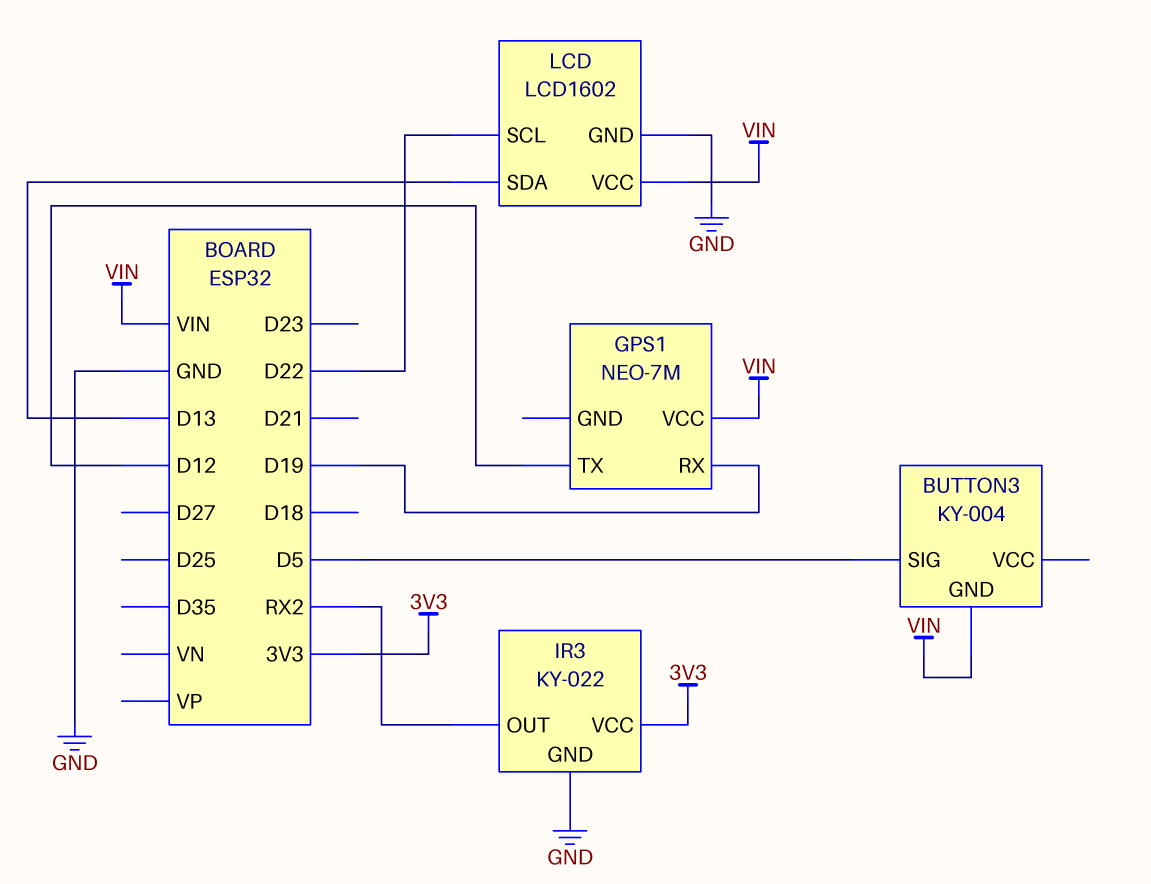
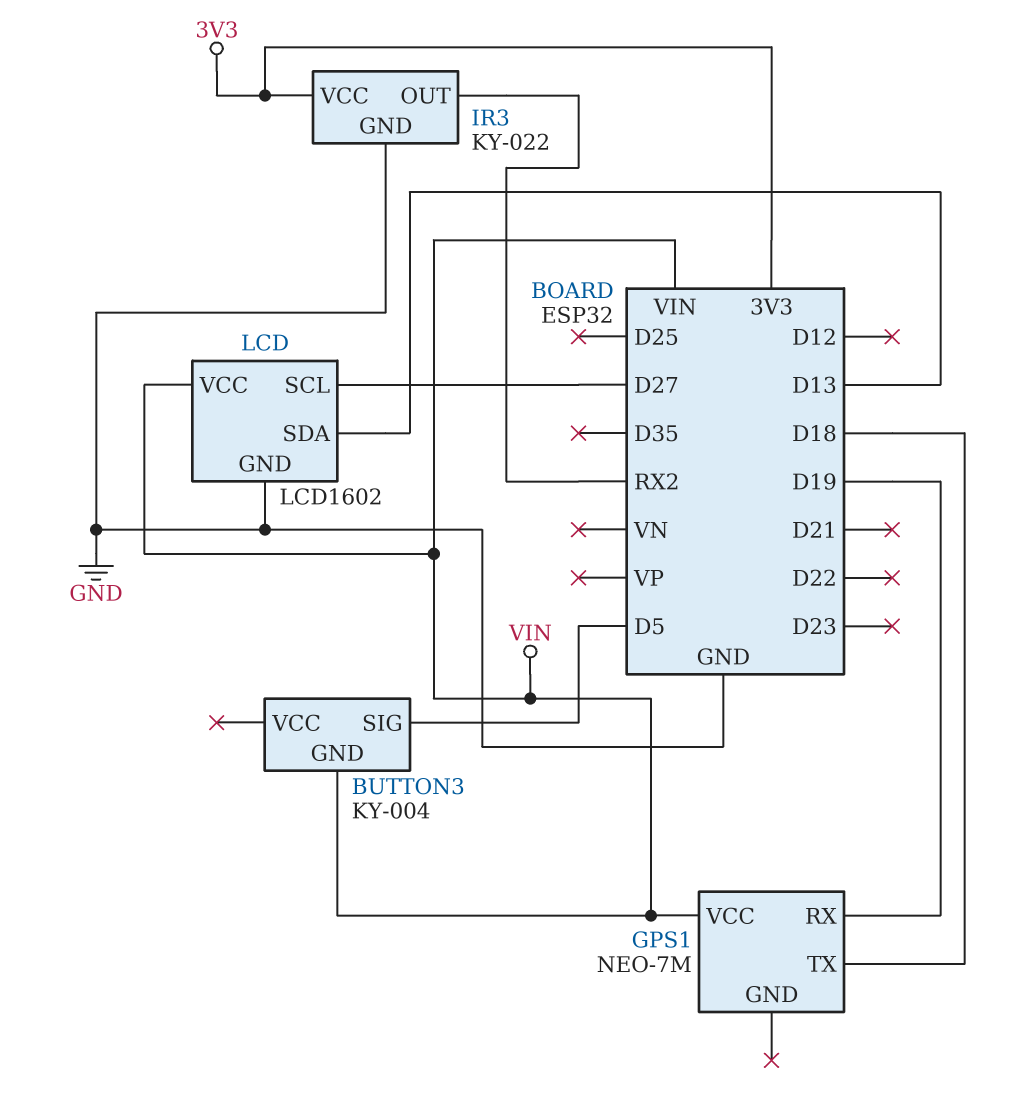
GPS1 pin TX: D12 -> D18
LCD pin SCL: D22 -> D27

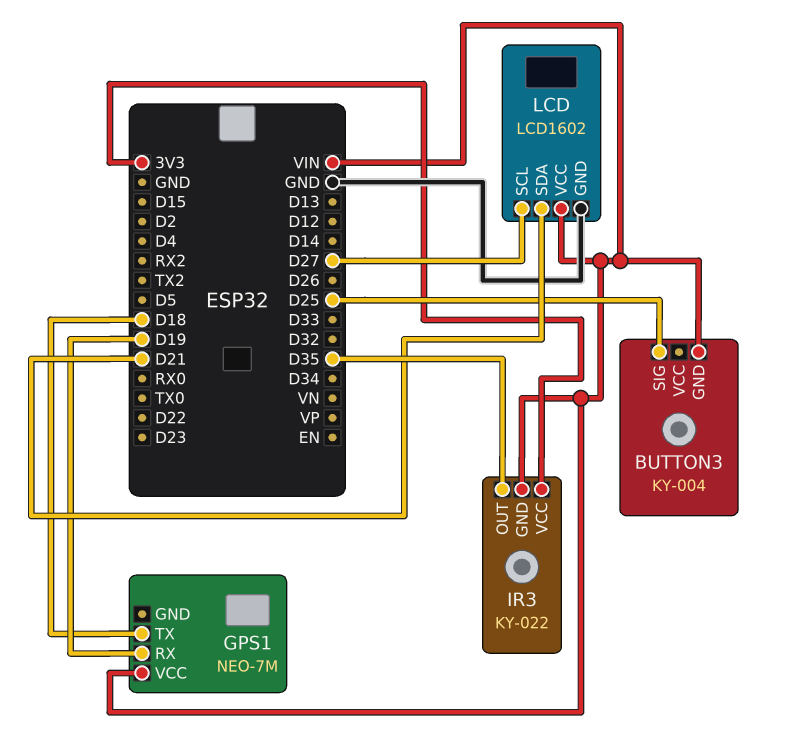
BUTTON3 pin SIG: D5 -> D25
IR3 pin GND: GND -> VIN
IR3 pin OUT: RX2 -> D35
LCD pin SDA: D13 -> D21

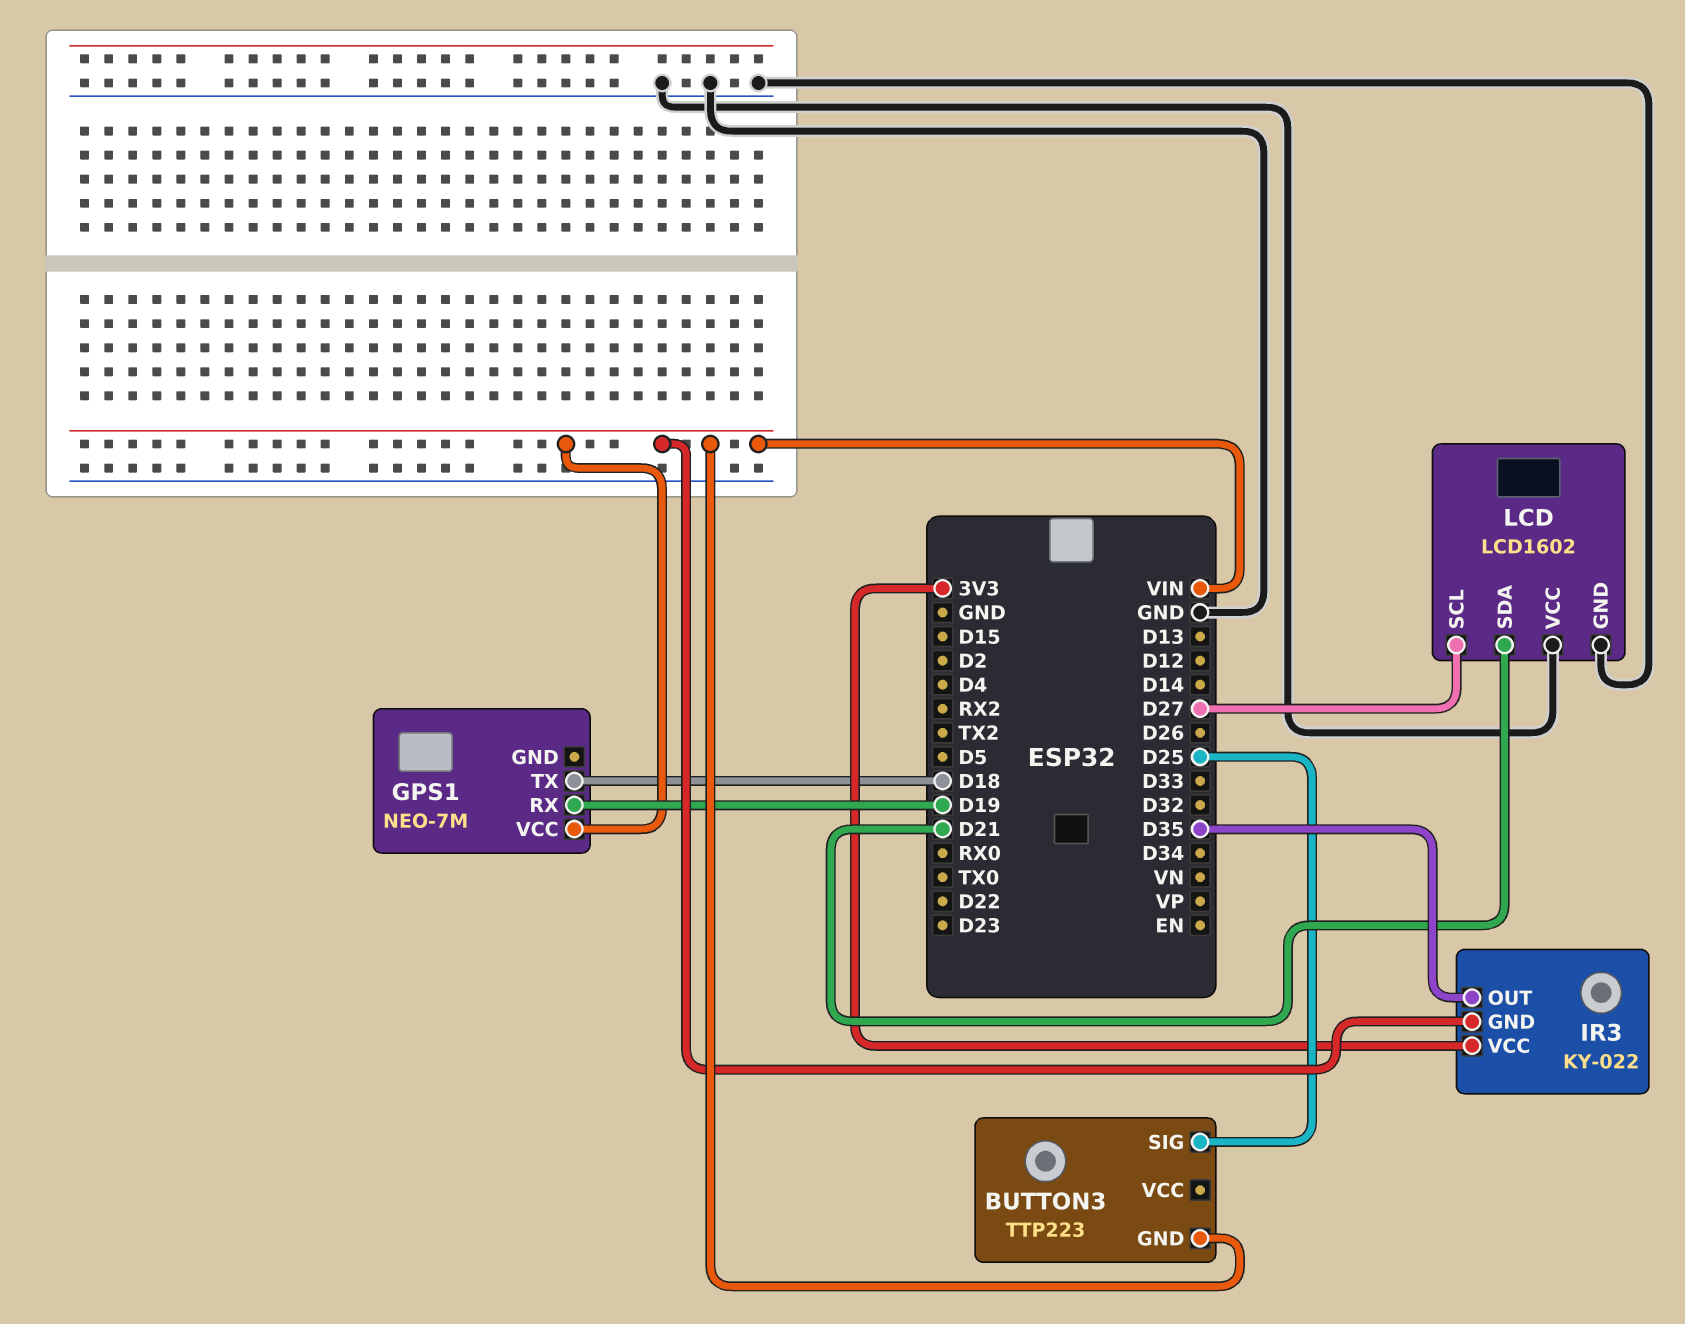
BUTTON3: KY-004 -> TTP223
LCD pin VCC: VIN -> GND

